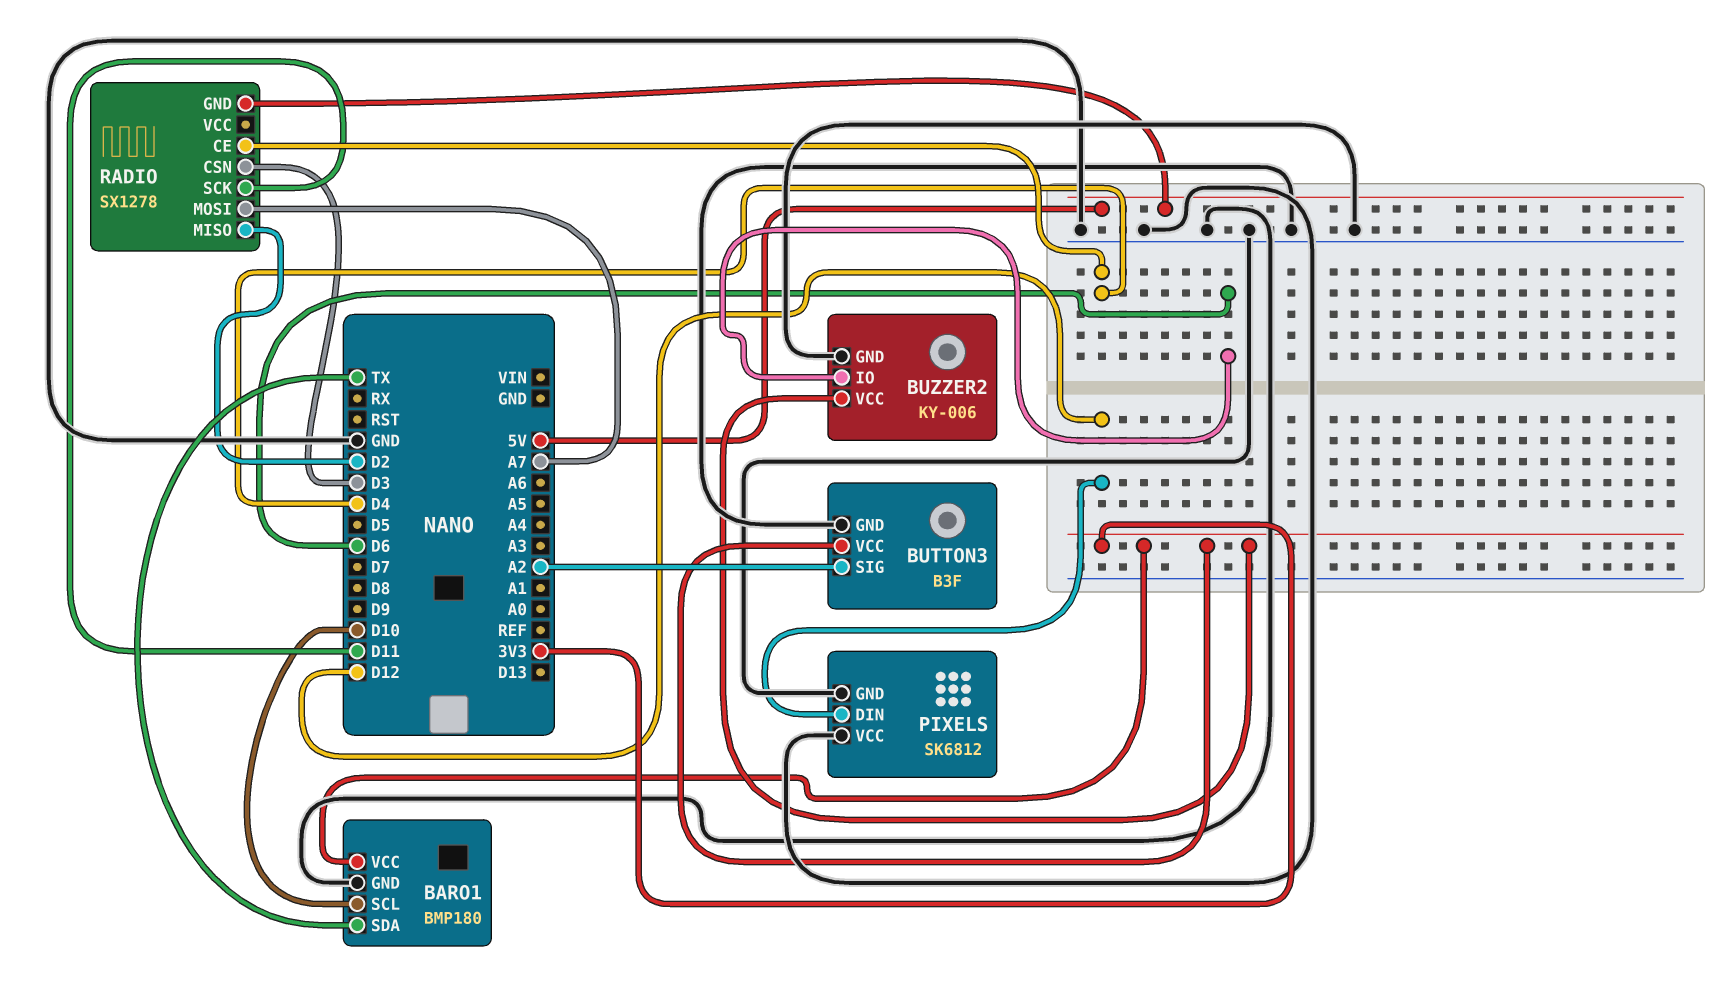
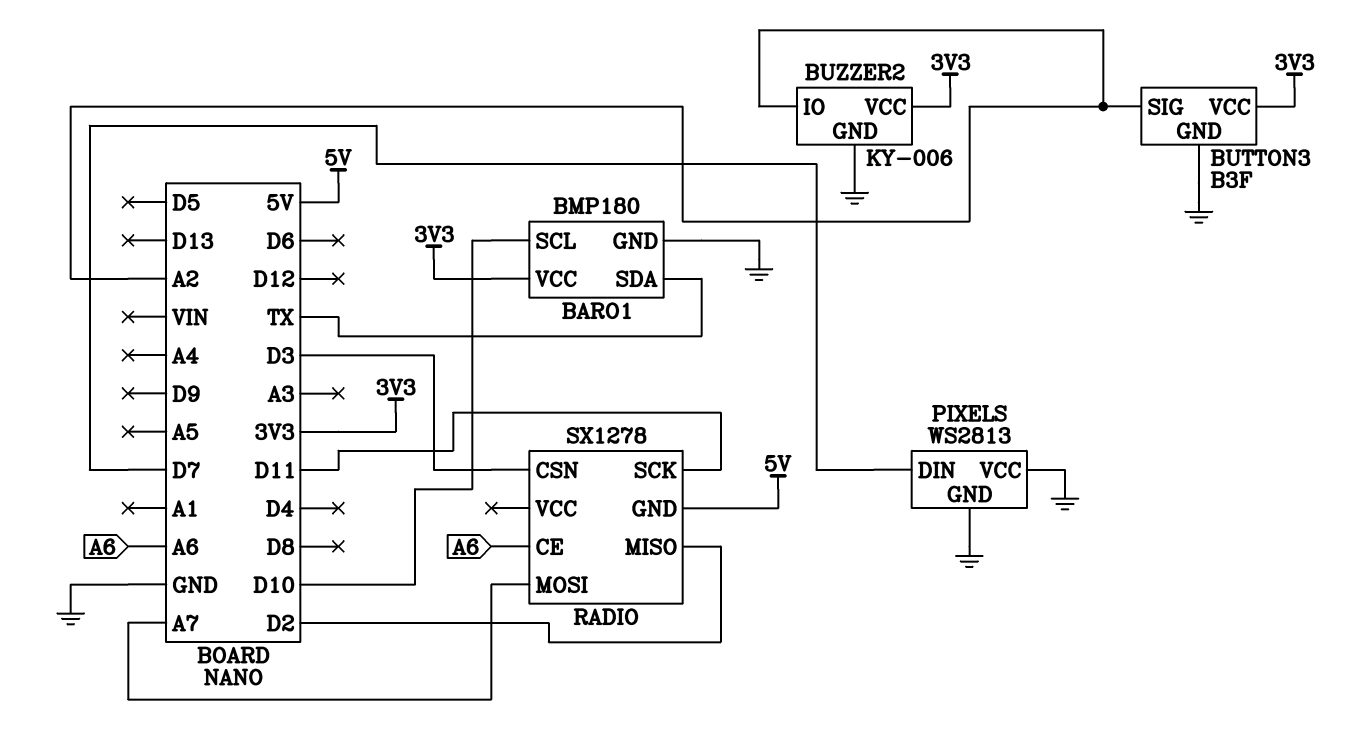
BUZZER2 pin IO: D6 -> A2
PIXELS: SK6812 -> WS2813
PIXELS pin DIN: D12 -> D7
RADIO pin CE: D4 -> A6

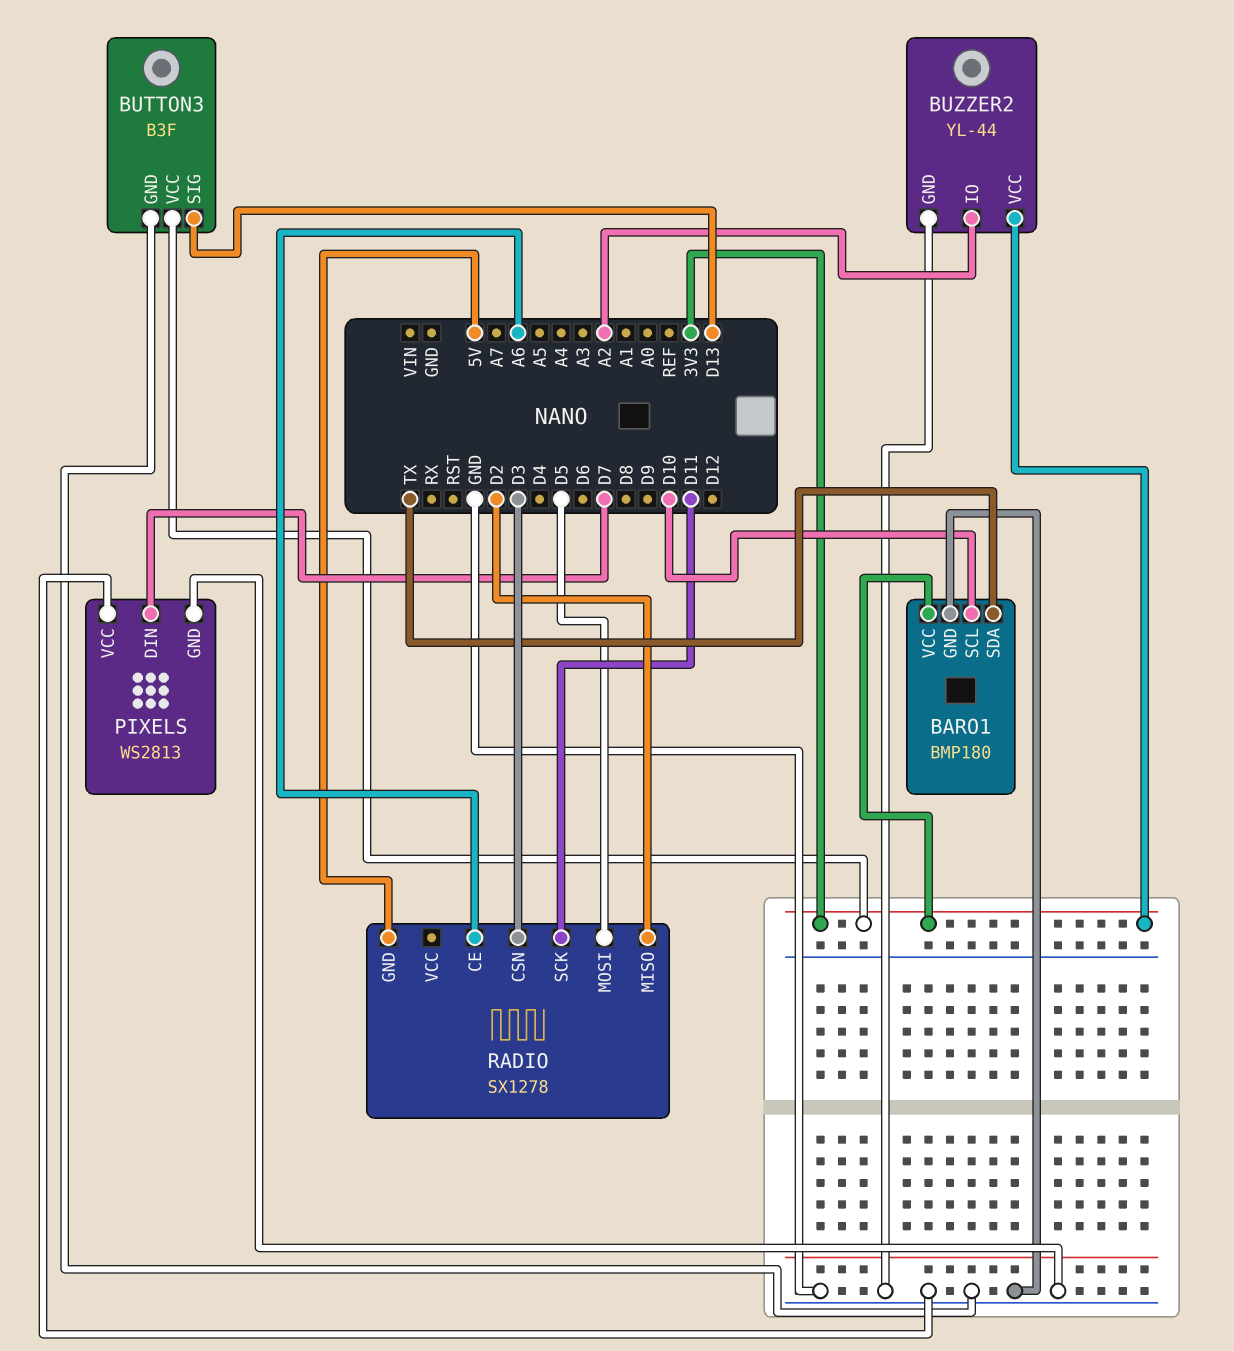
BUTTON3 pin SIG: A2 -> D13
BUZZER2: KY-006 -> YL-44
RADIO pin MOSI: A7 -> D5

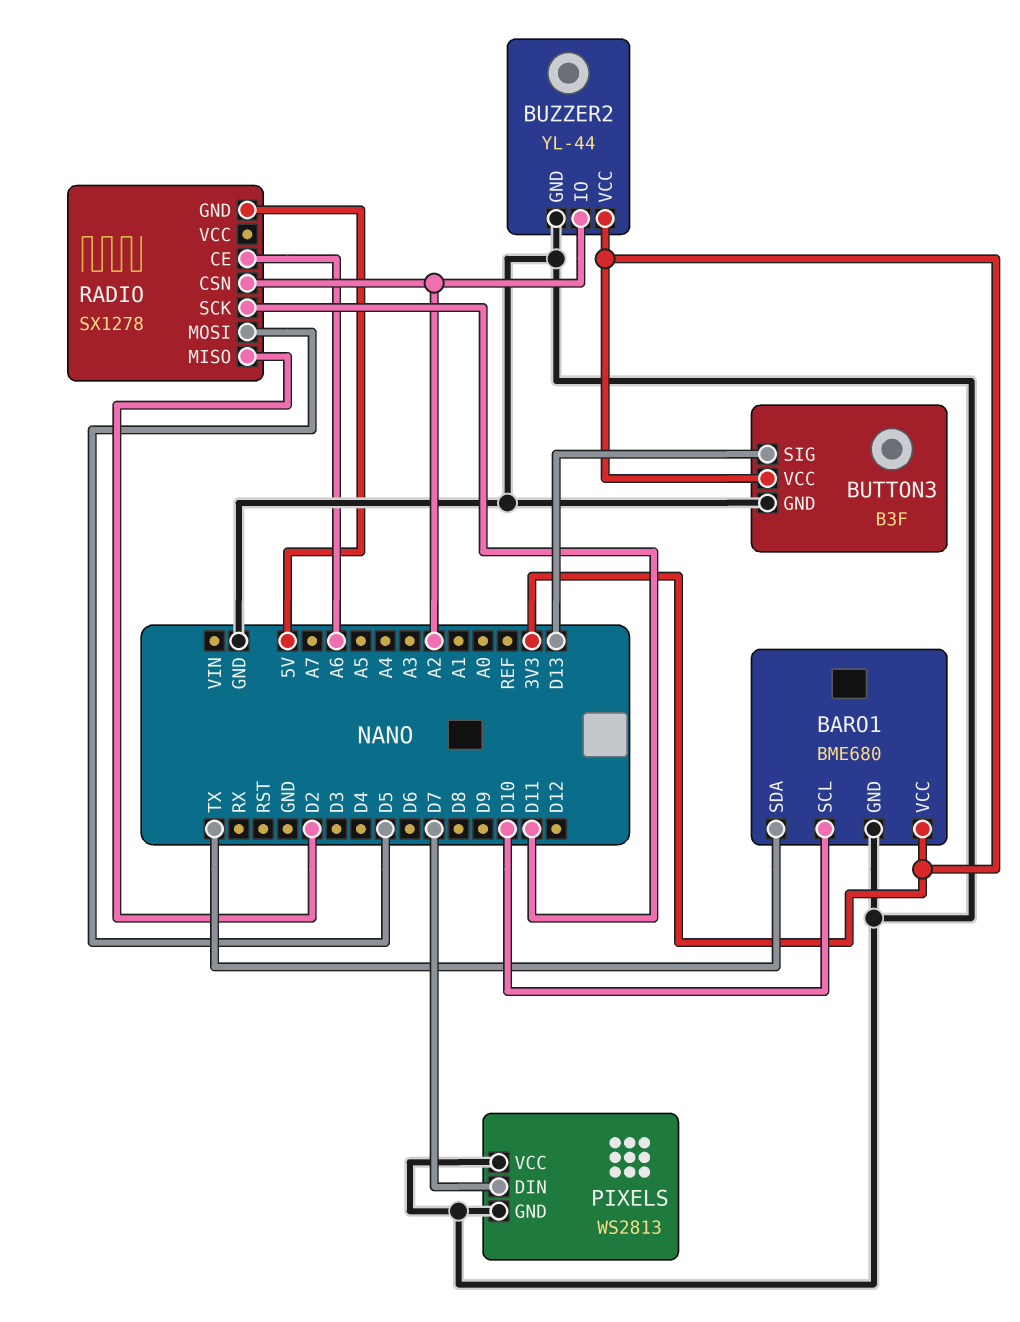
BARO1: BMP180 -> BME680
RADIO pin CSN: D3 -> A2

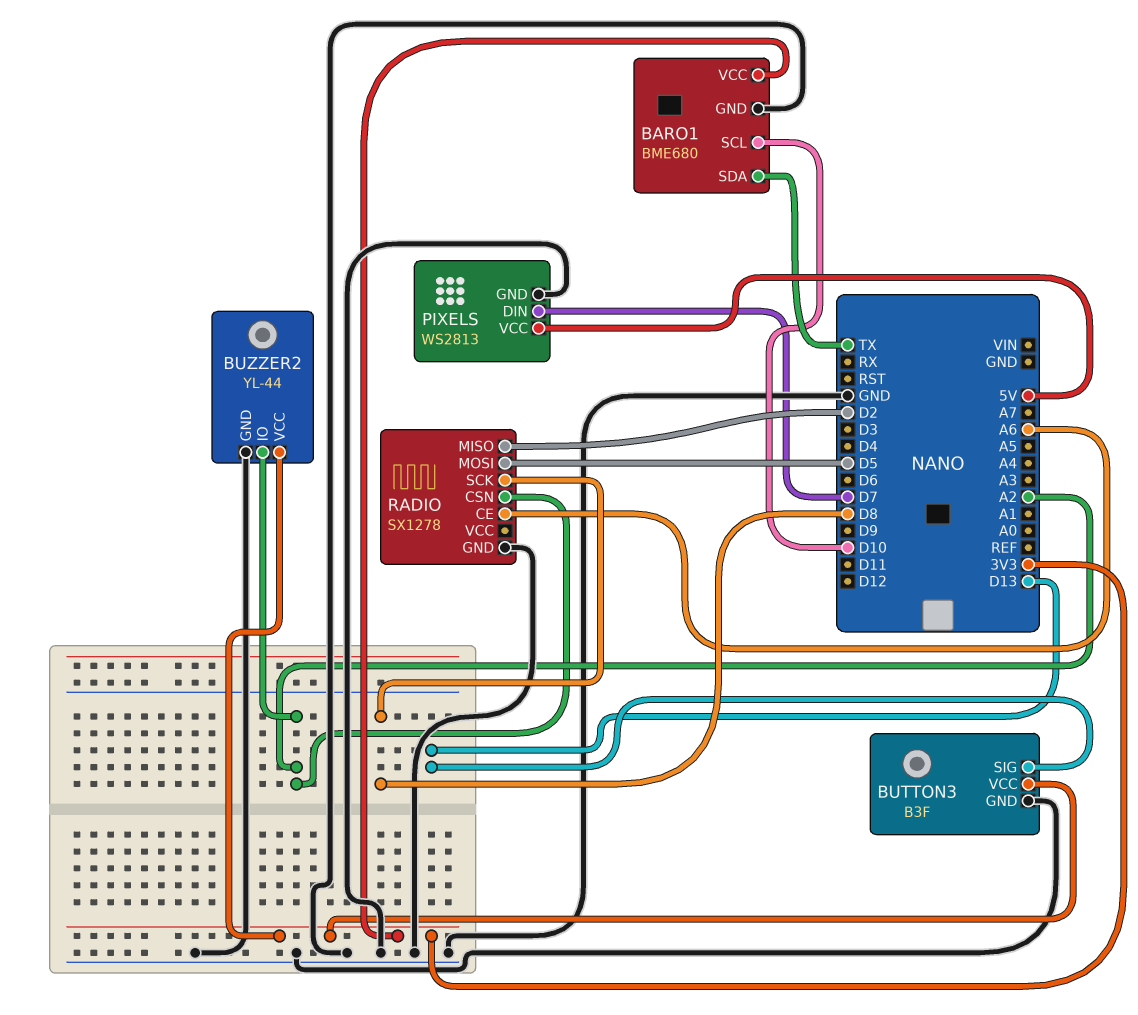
PIXELS pin VCC: GND -> 5V
RADIO pin GND: 5V -> GND
RADIO pin SCK: D11 -> D8

